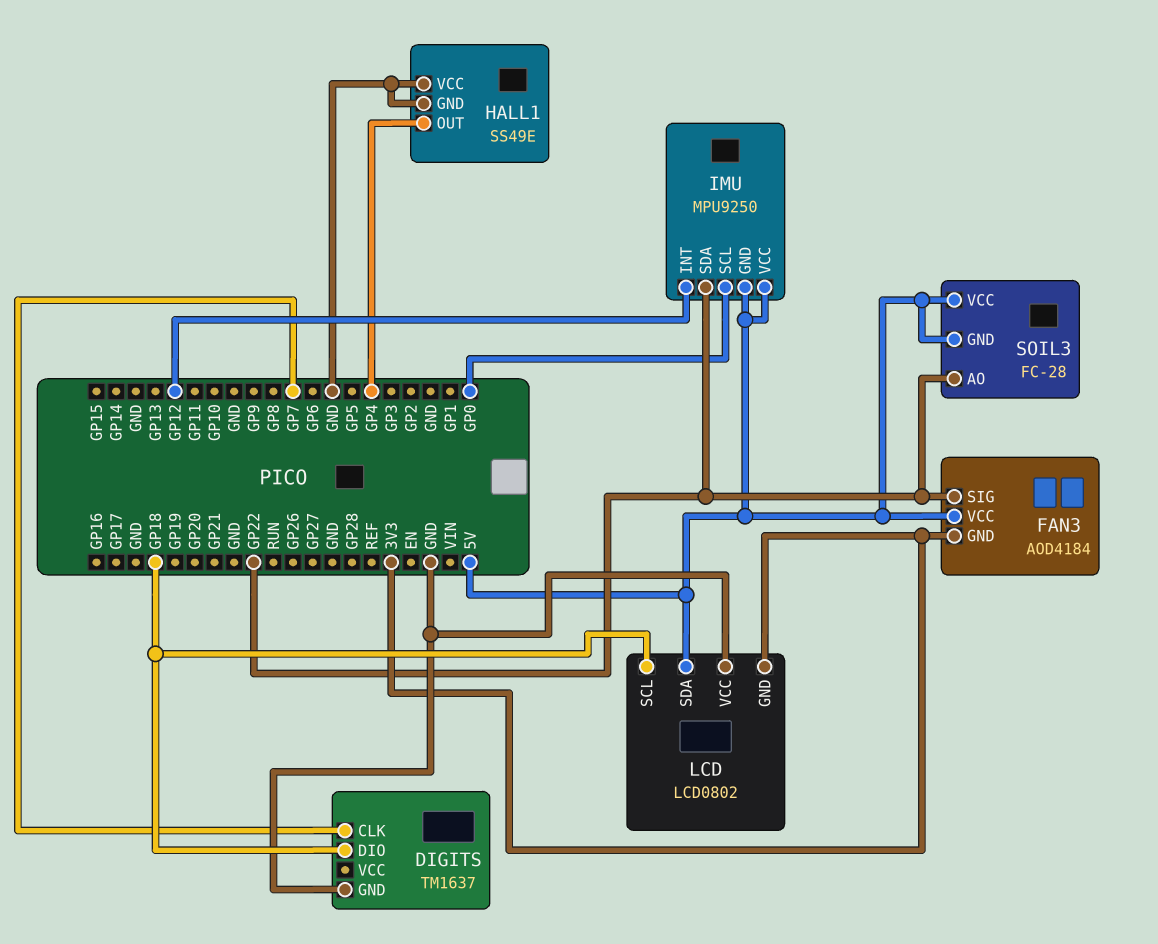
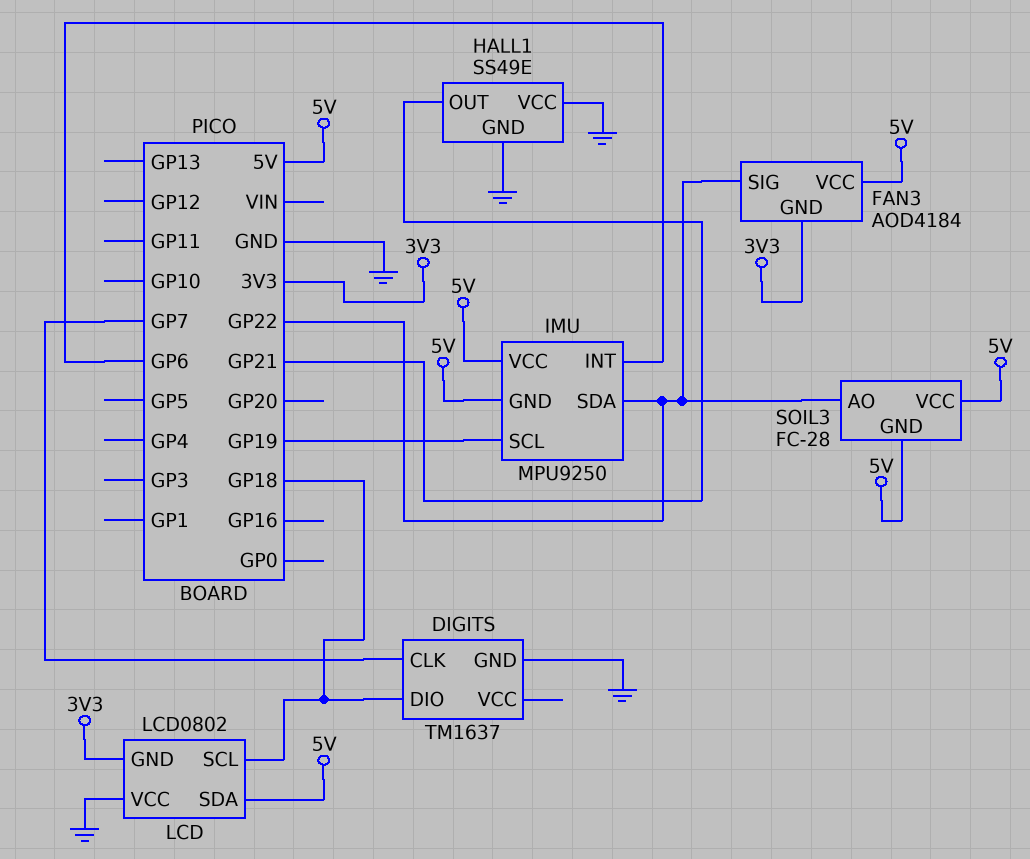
HALL1 pin OUT: GP4 -> GP21
IMU pin INT: GP12 -> GP6
IMU pin SCL: GP0 -> GP19

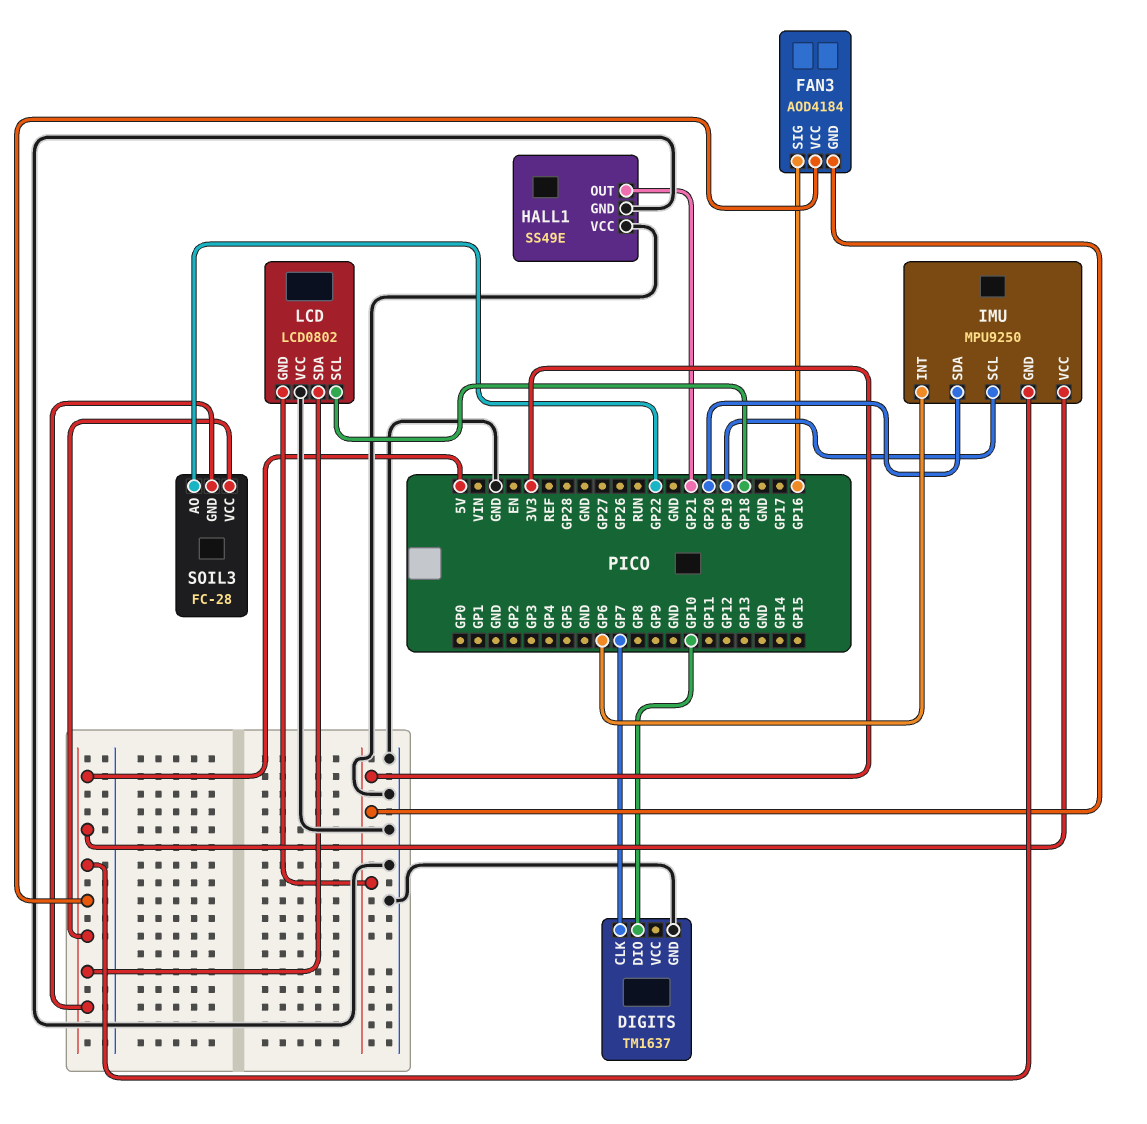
DIGITS pin DIO: GP18 -> GP10
FAN3 pin SIG: GP22 -> GP16
IMU pin SDA: GP22 -> GP20

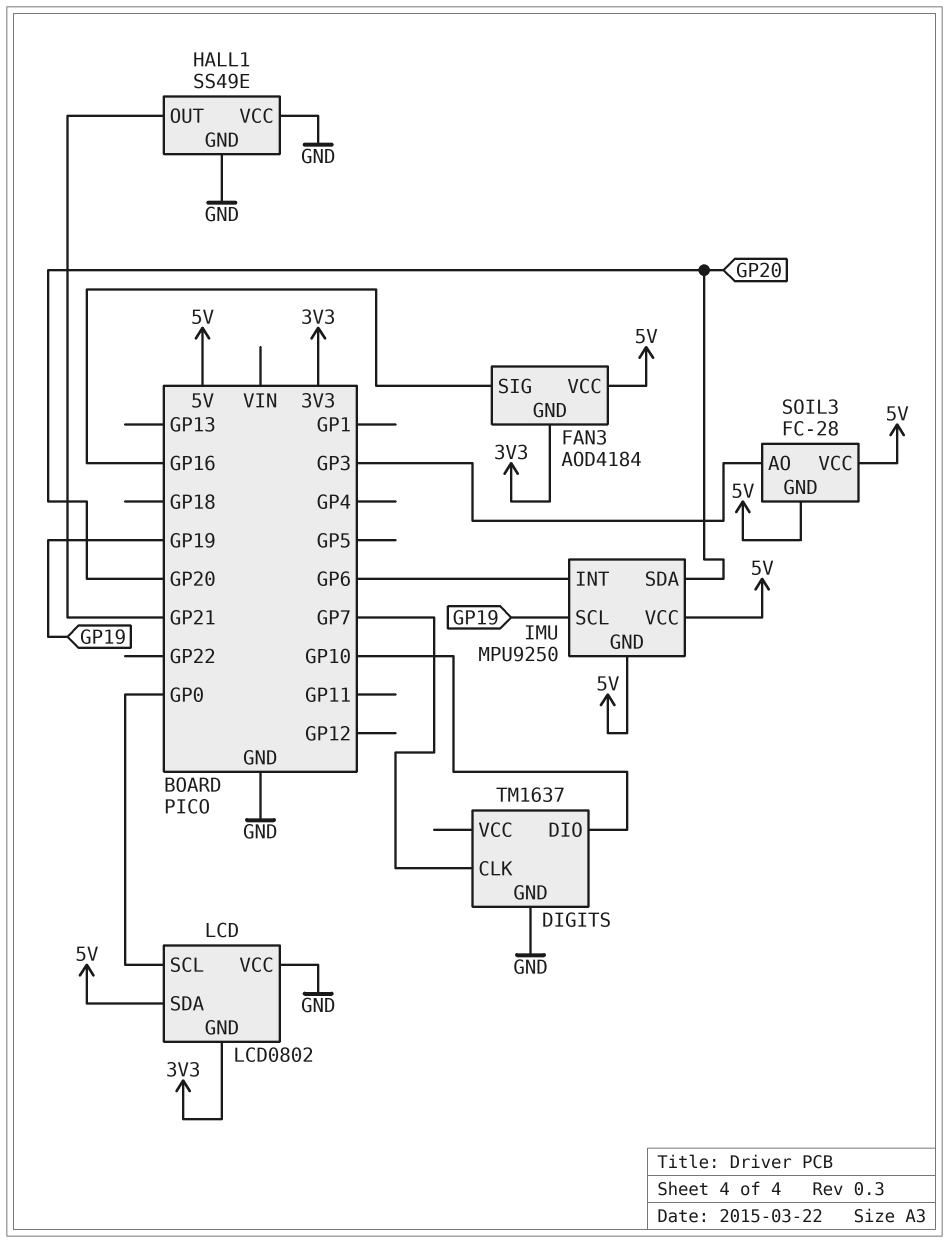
LCD pin SCL: GP18 -> GP0
SOIL3 pin AO: GP22 -> GP3

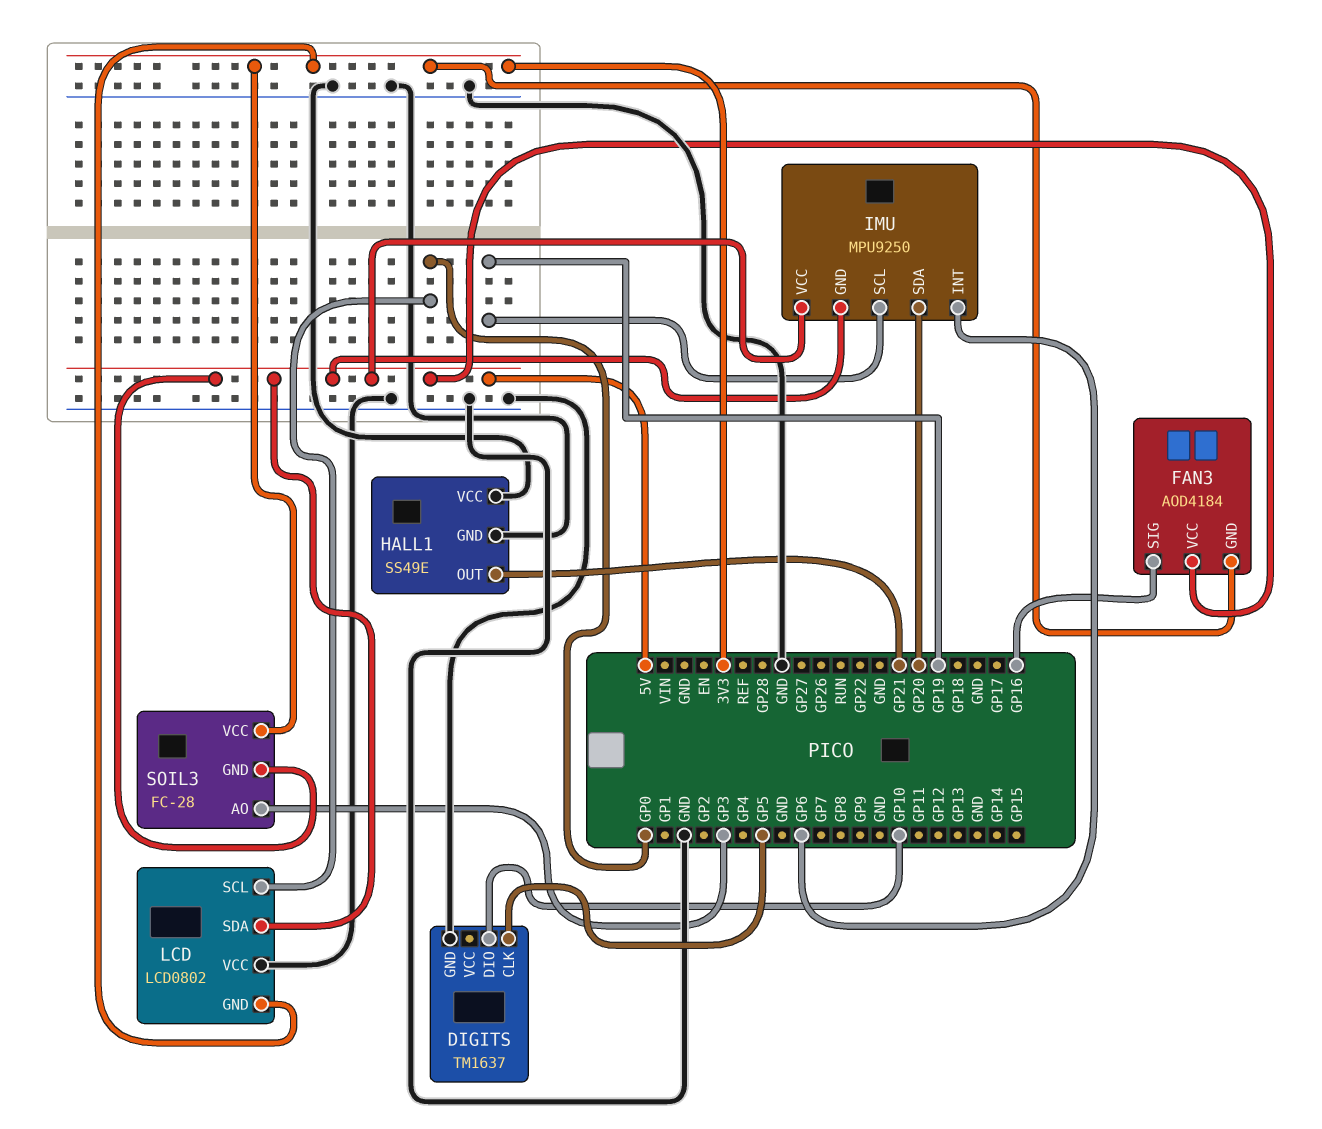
DIGITS pin CLK: GP7 -> GP5
SOIL3 pin VCC: 5V -> 3V3

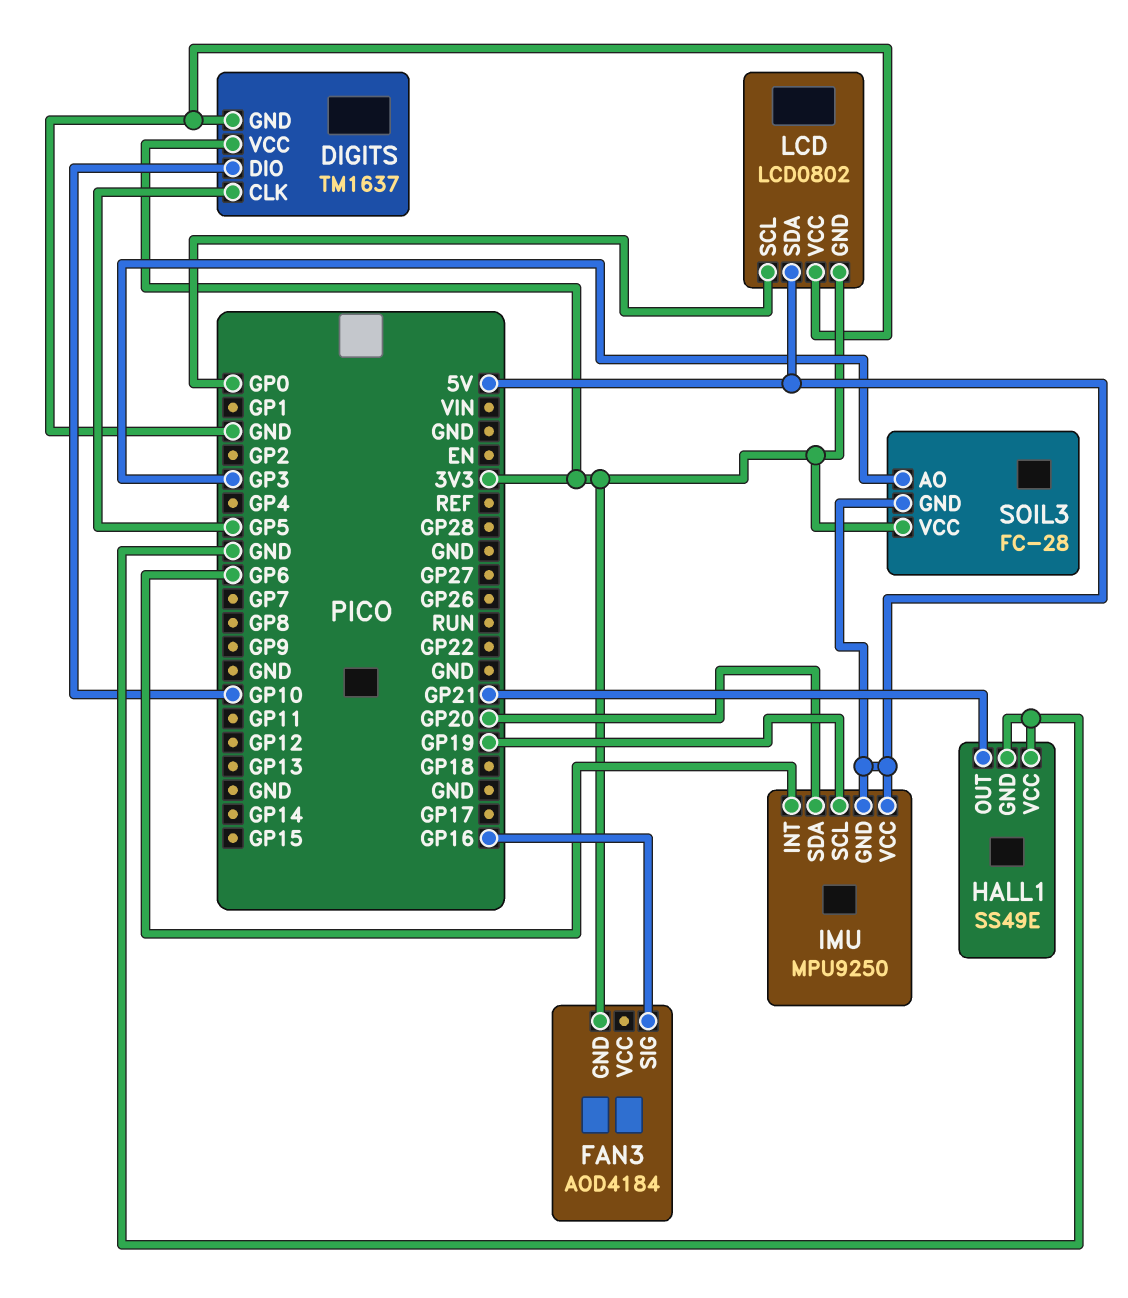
DIGITS pin VCC: none -> 3V3
FAN3 pin VCC: 5V -> none

